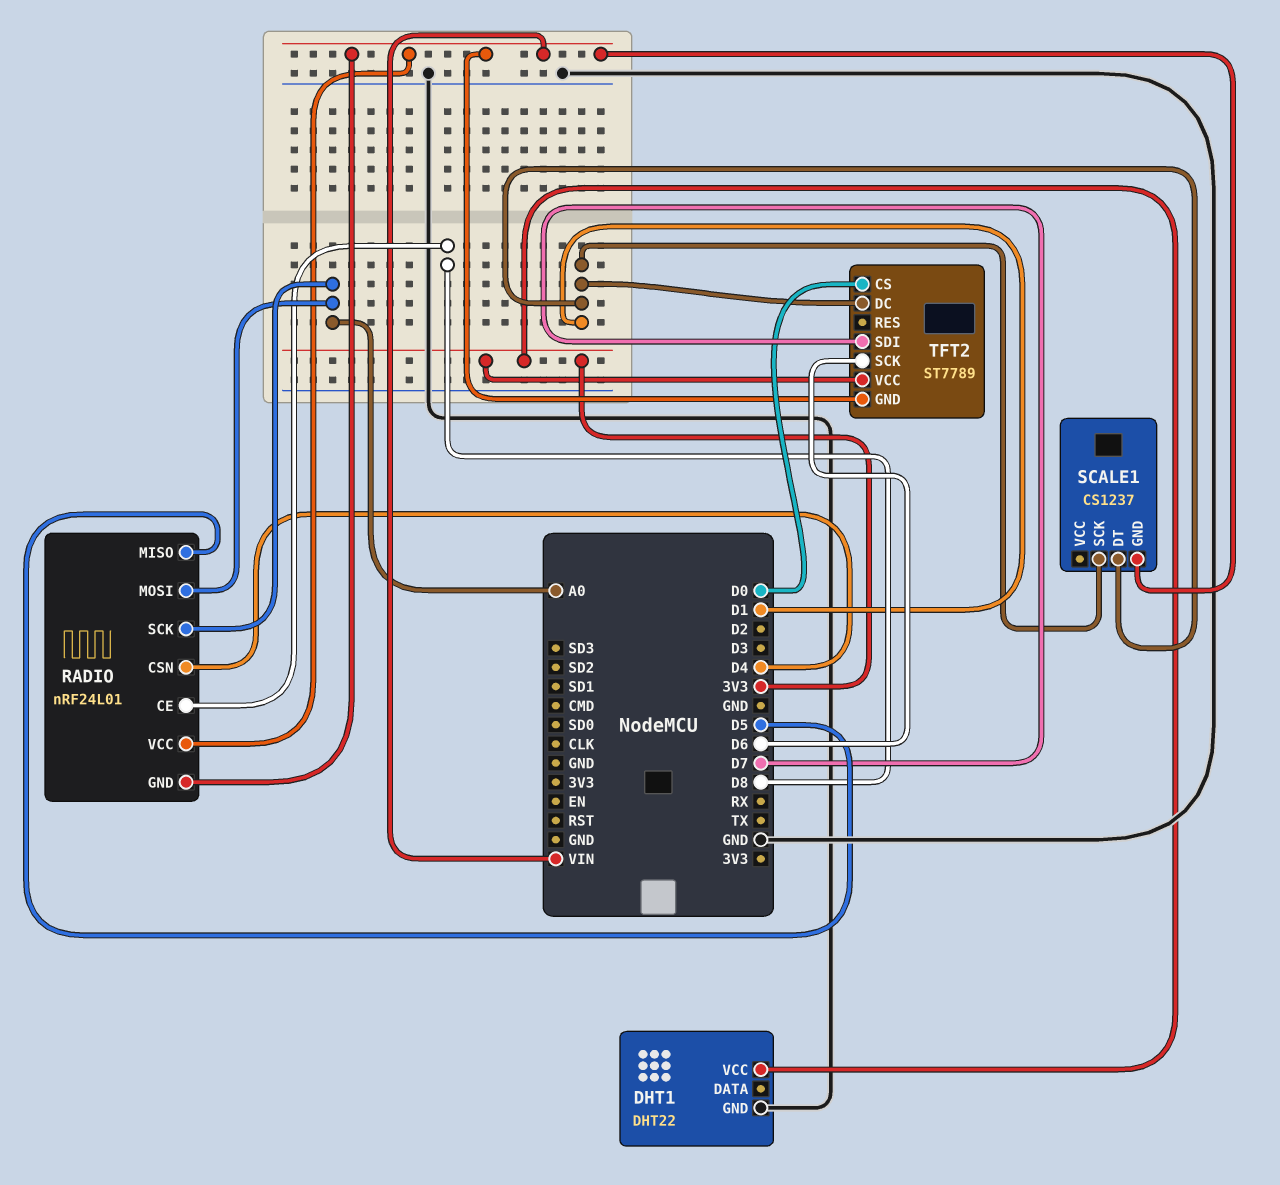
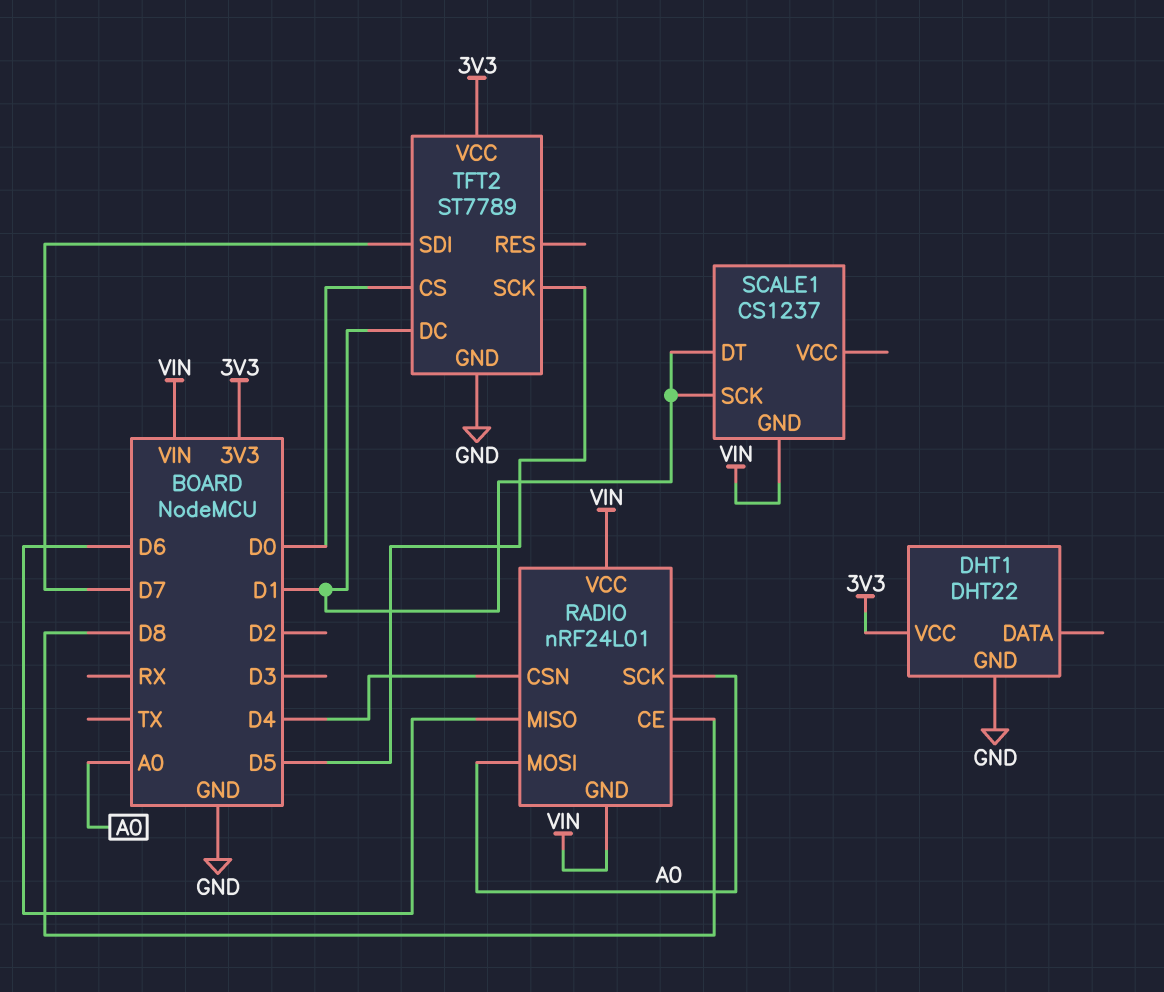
RADIO pin MISO: D5 -> D6
TFT2 pin GND: VIN -> GND
TFT2 pin SCK: D6 -> D5

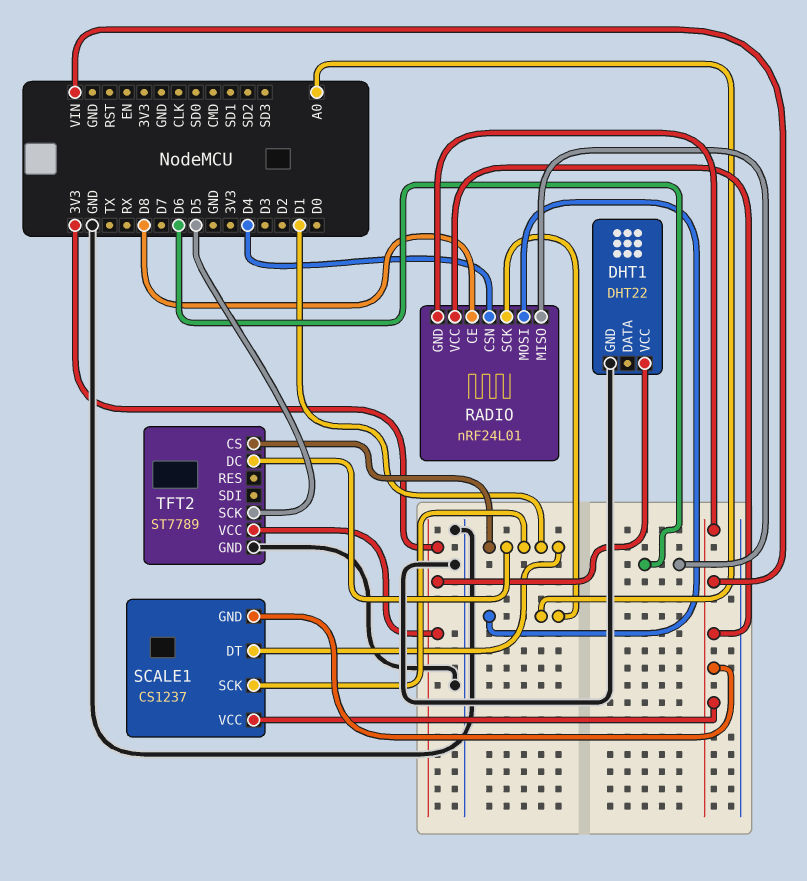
SCALE1 pin VCC: none -> VIN
TFT2 pin CS: D0 -> D1
TFT2 pin SDI: D7 -> none

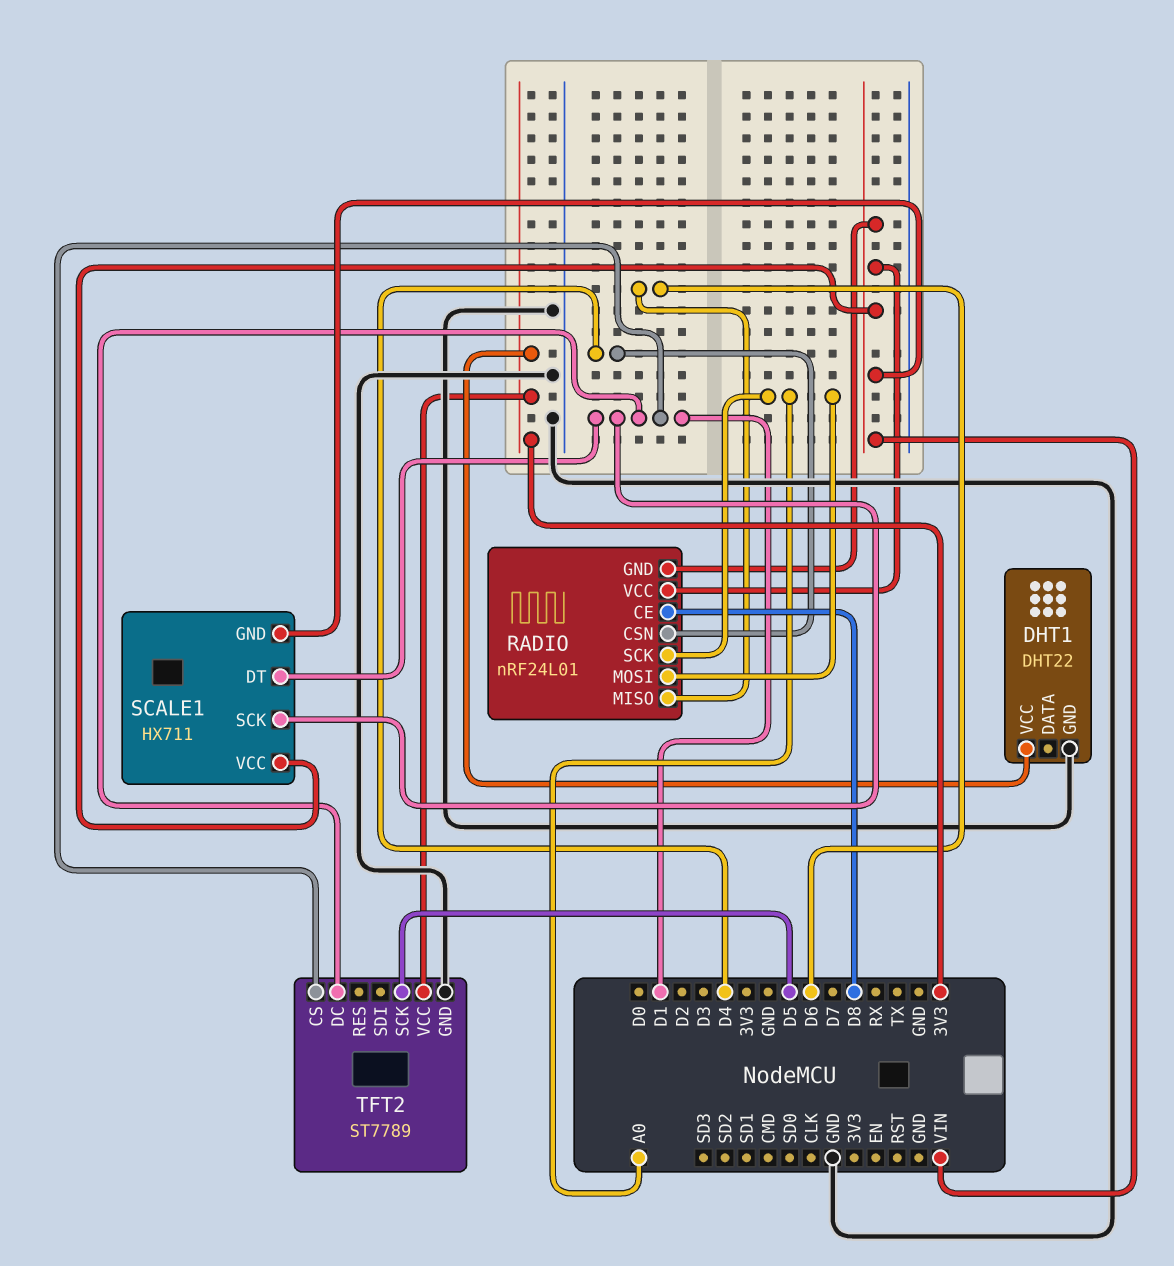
SCALE1: CS1237 -> HX711

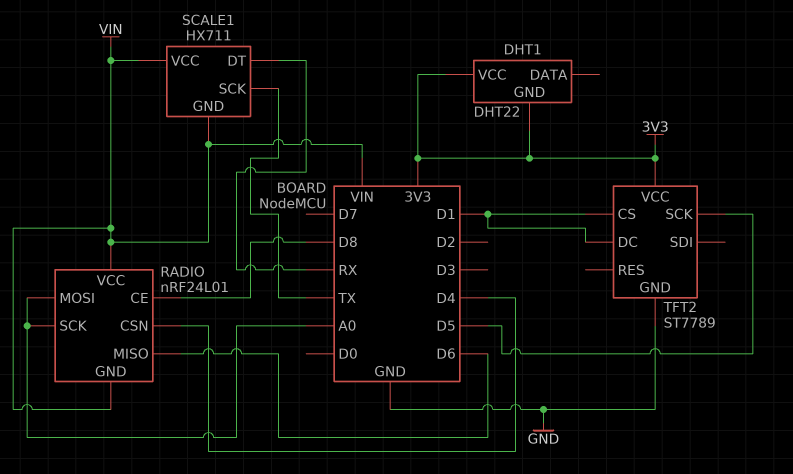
DHT1 pin GND: GND -> 3V3
SCALE1 pin DT: D1 -> RX
SCALE1 pin SCK: D1 -> TX

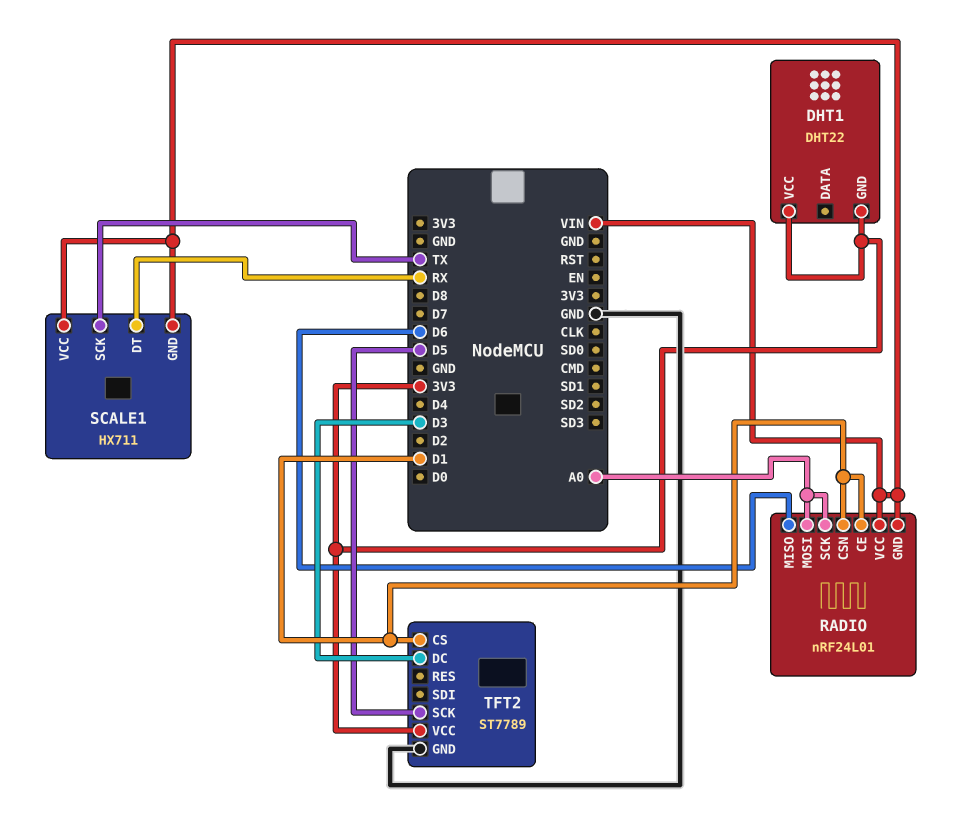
RADIO pin CE: D8 -> D1
RADIO pin CSN: D4 -> D1
TFT2 pin DC: D1 -> D3

